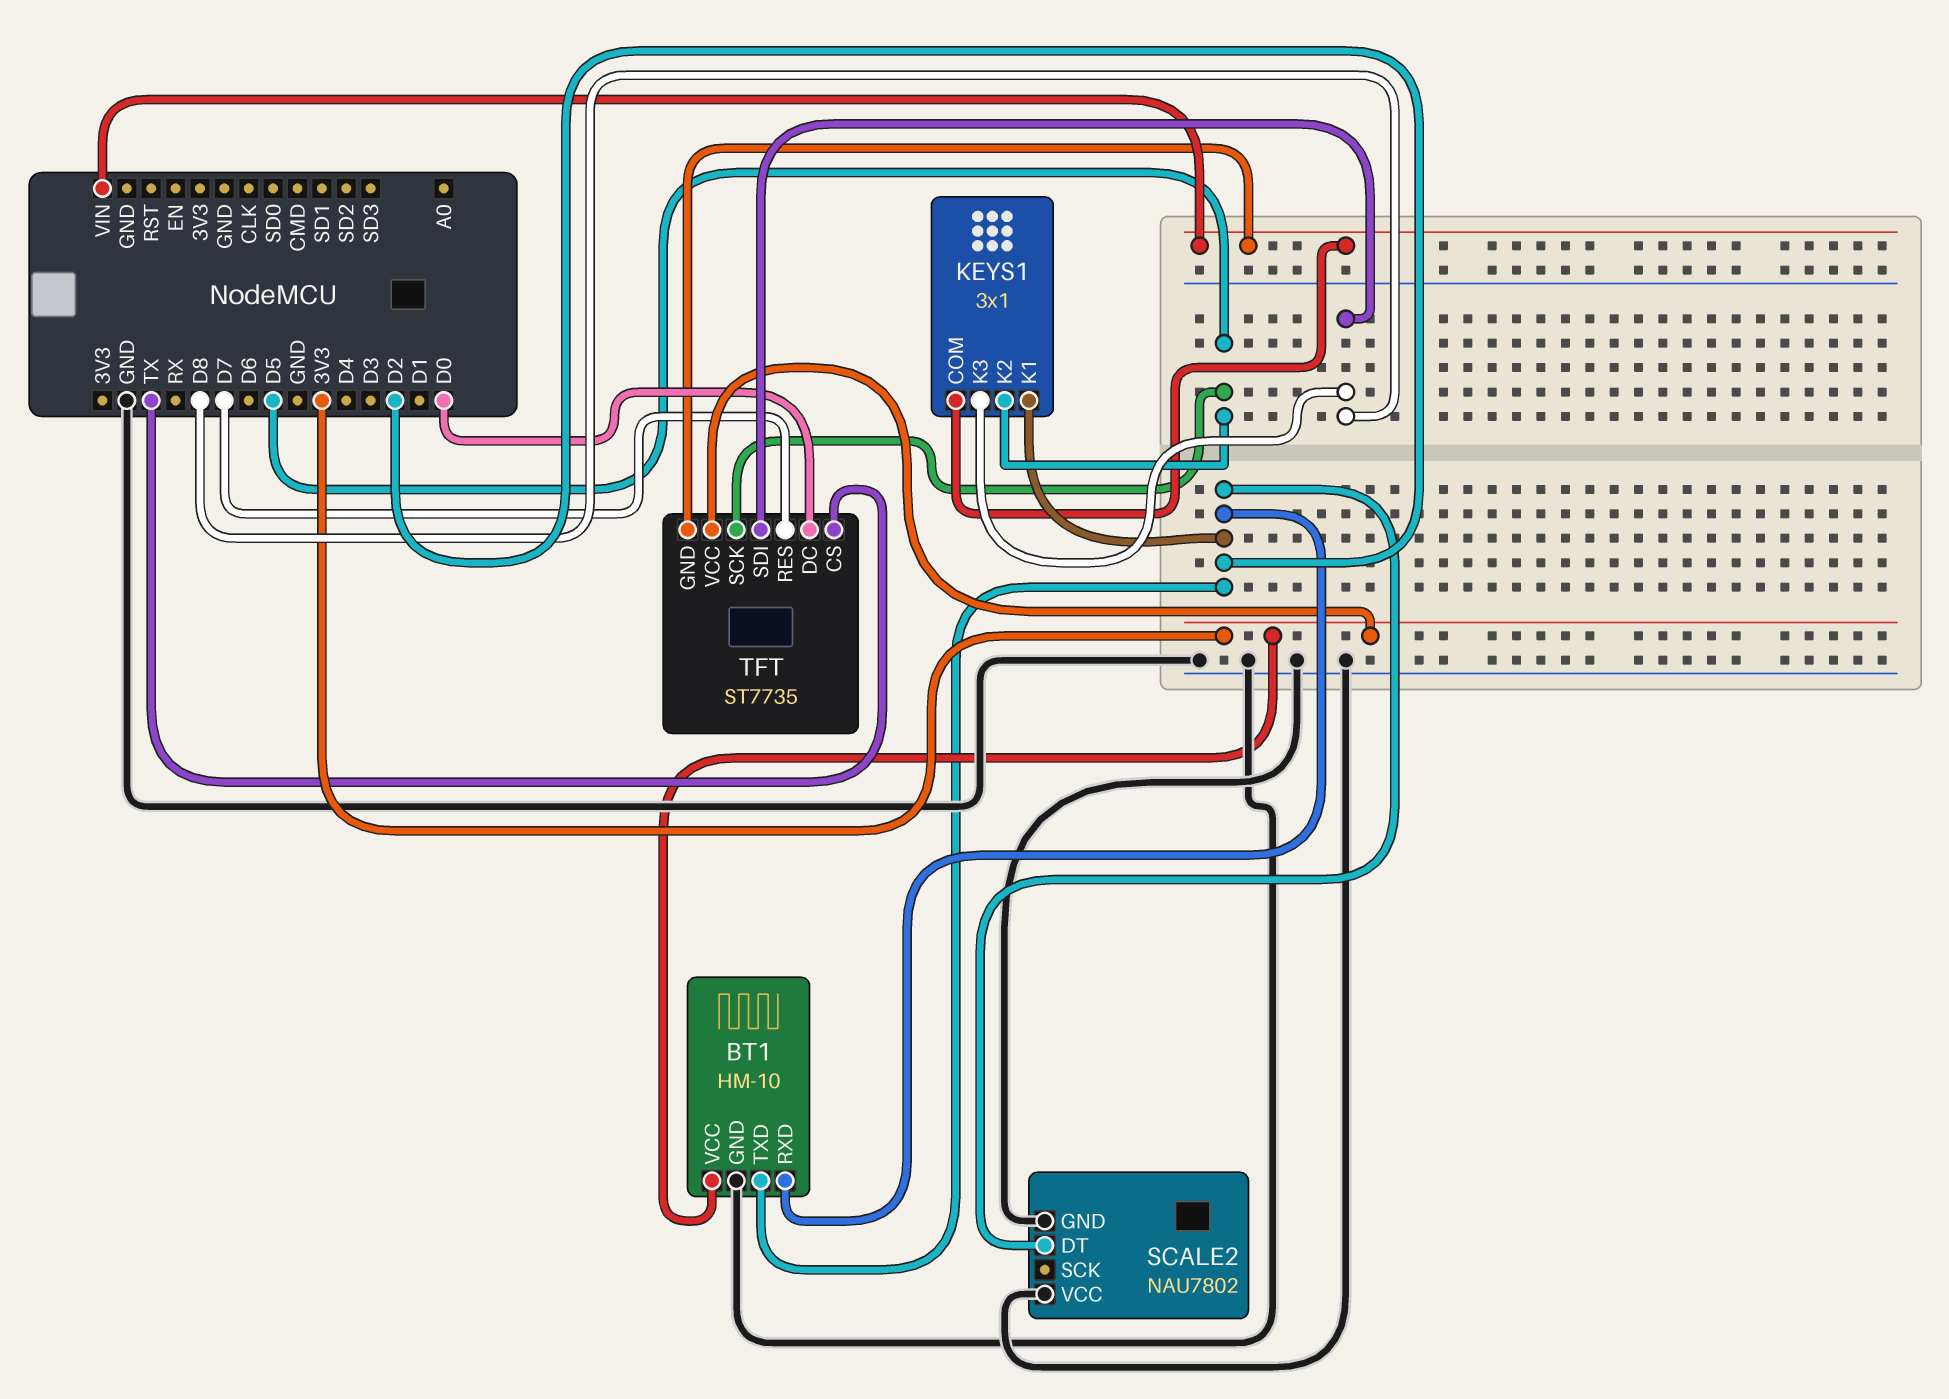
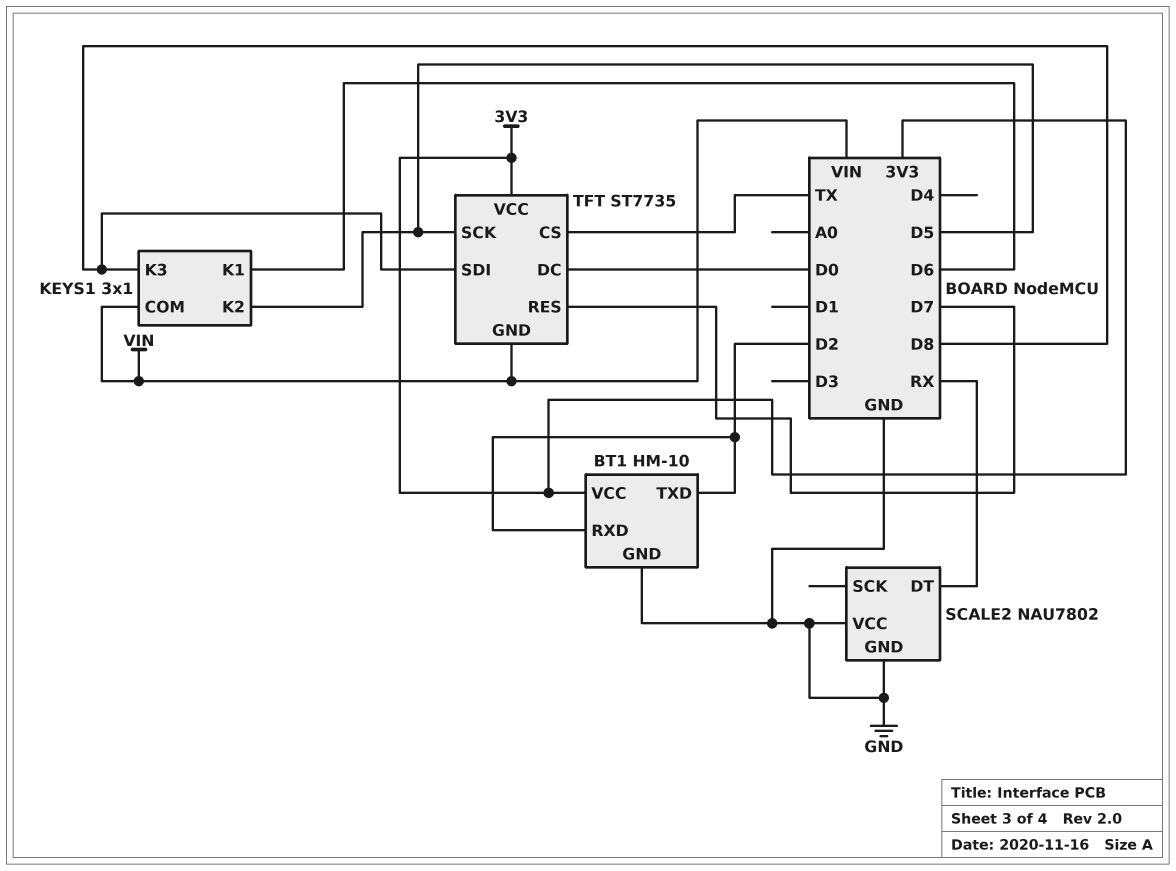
KEYS1 pin K1: D2 -> D6
SCALE2 pin DT: D2 -> RX

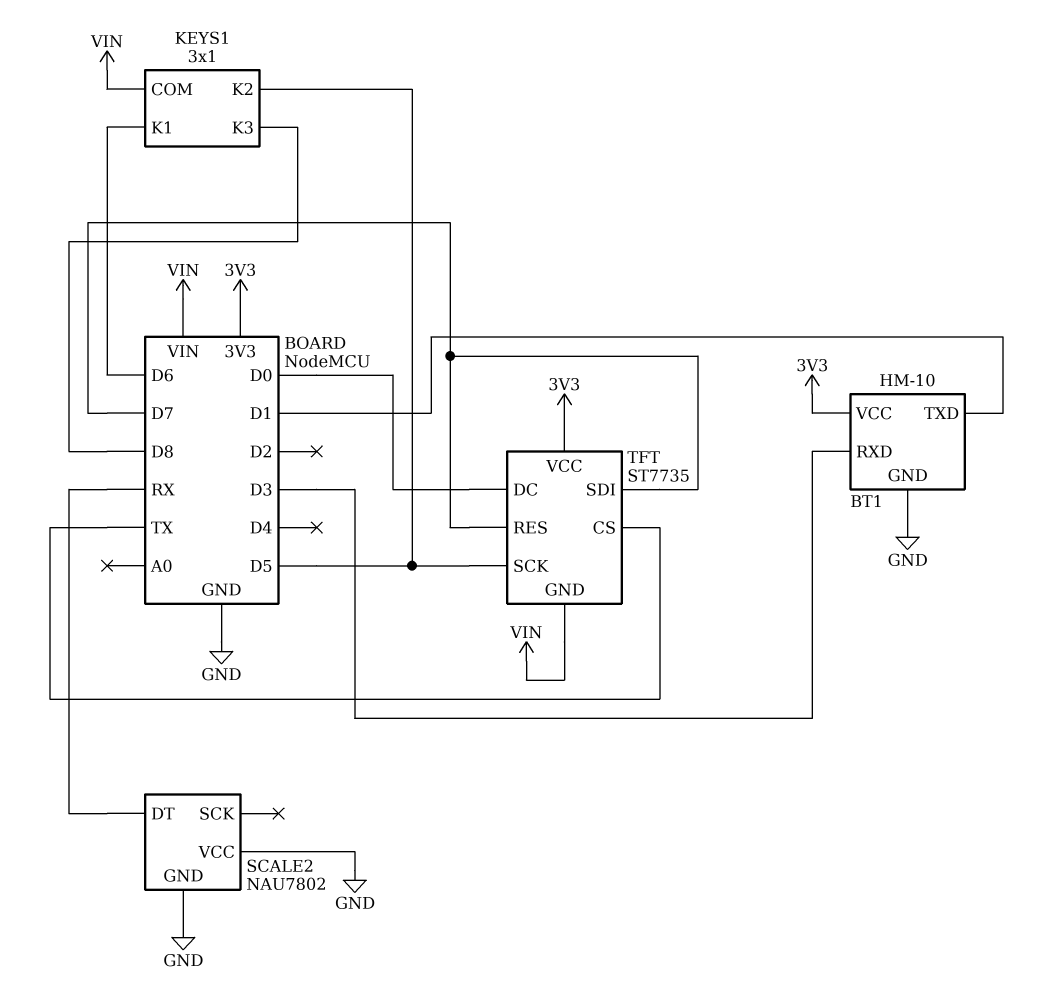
BT1 pin RXD: D2 -> D3
BT1 pin TXD: D2 -> D1
TFT pin SDI: D8 -> D7

